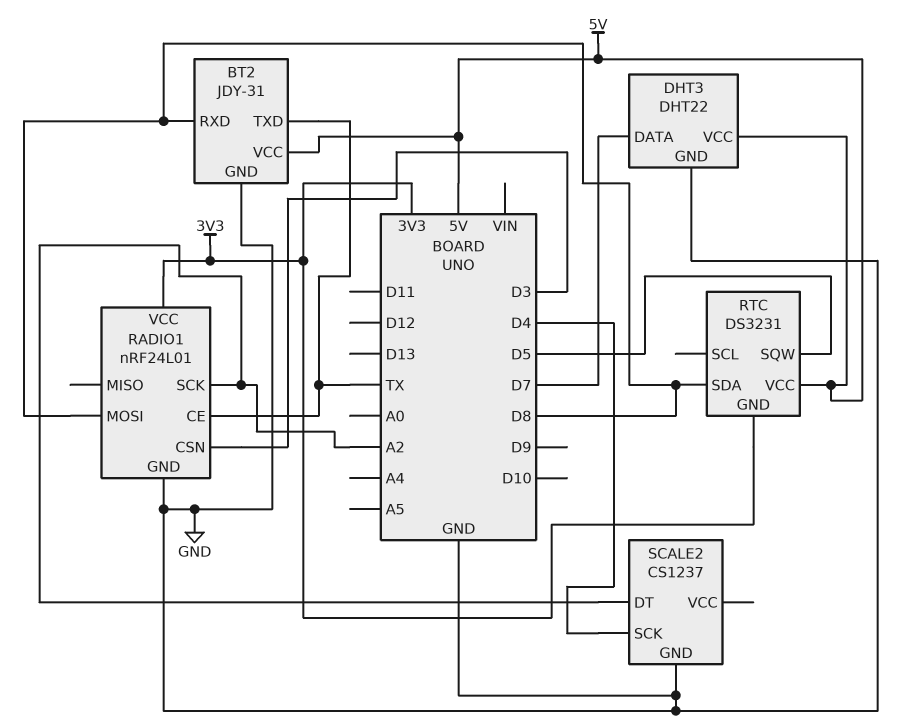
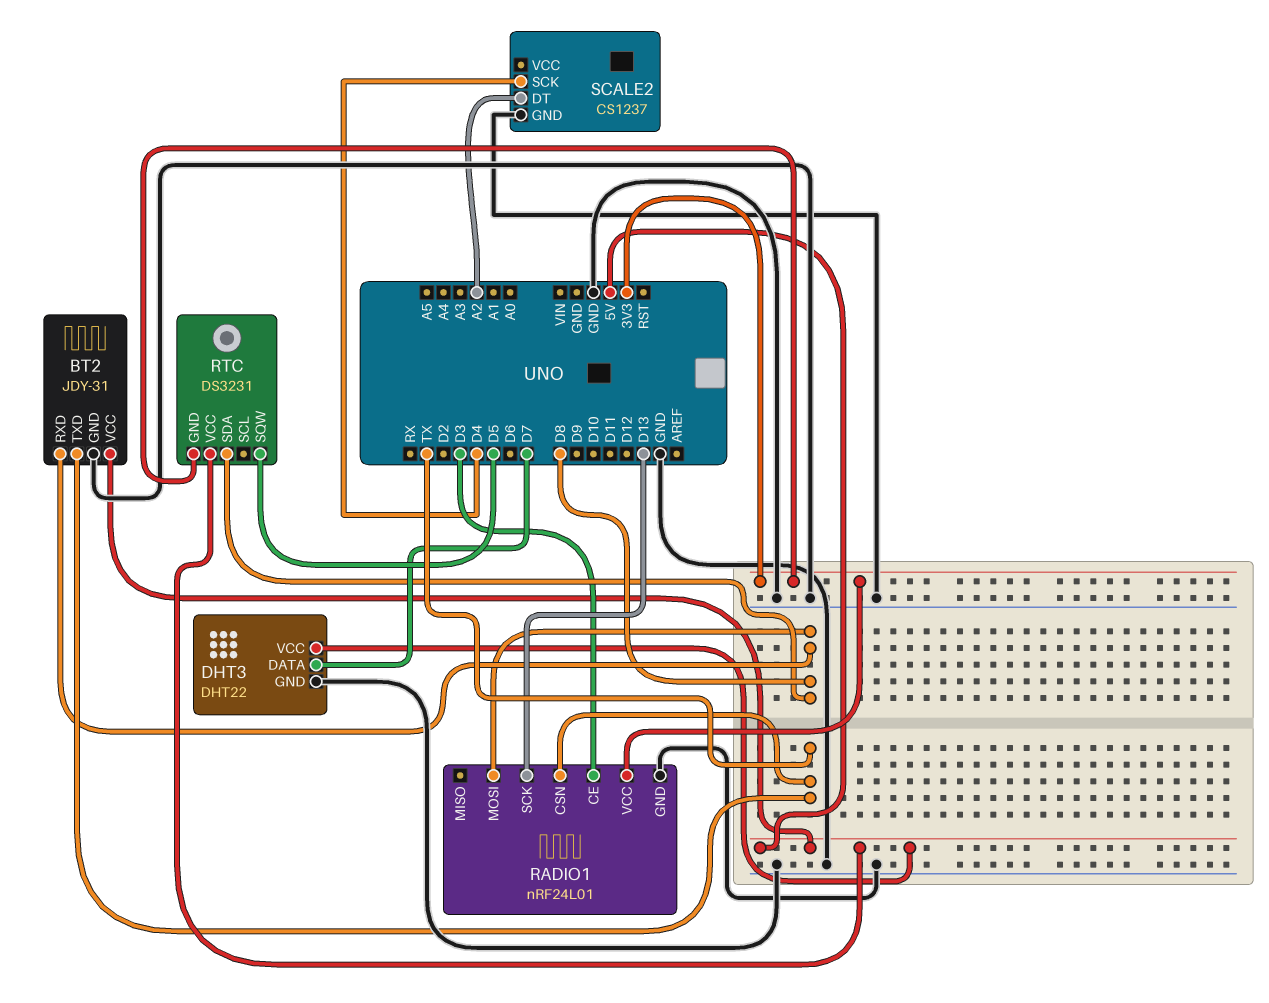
RADIO1 pin CE: TX -> D3
RADIO1 pin CSN: D3 -> TX
RADIO1 pin SCK: A2 -> D13

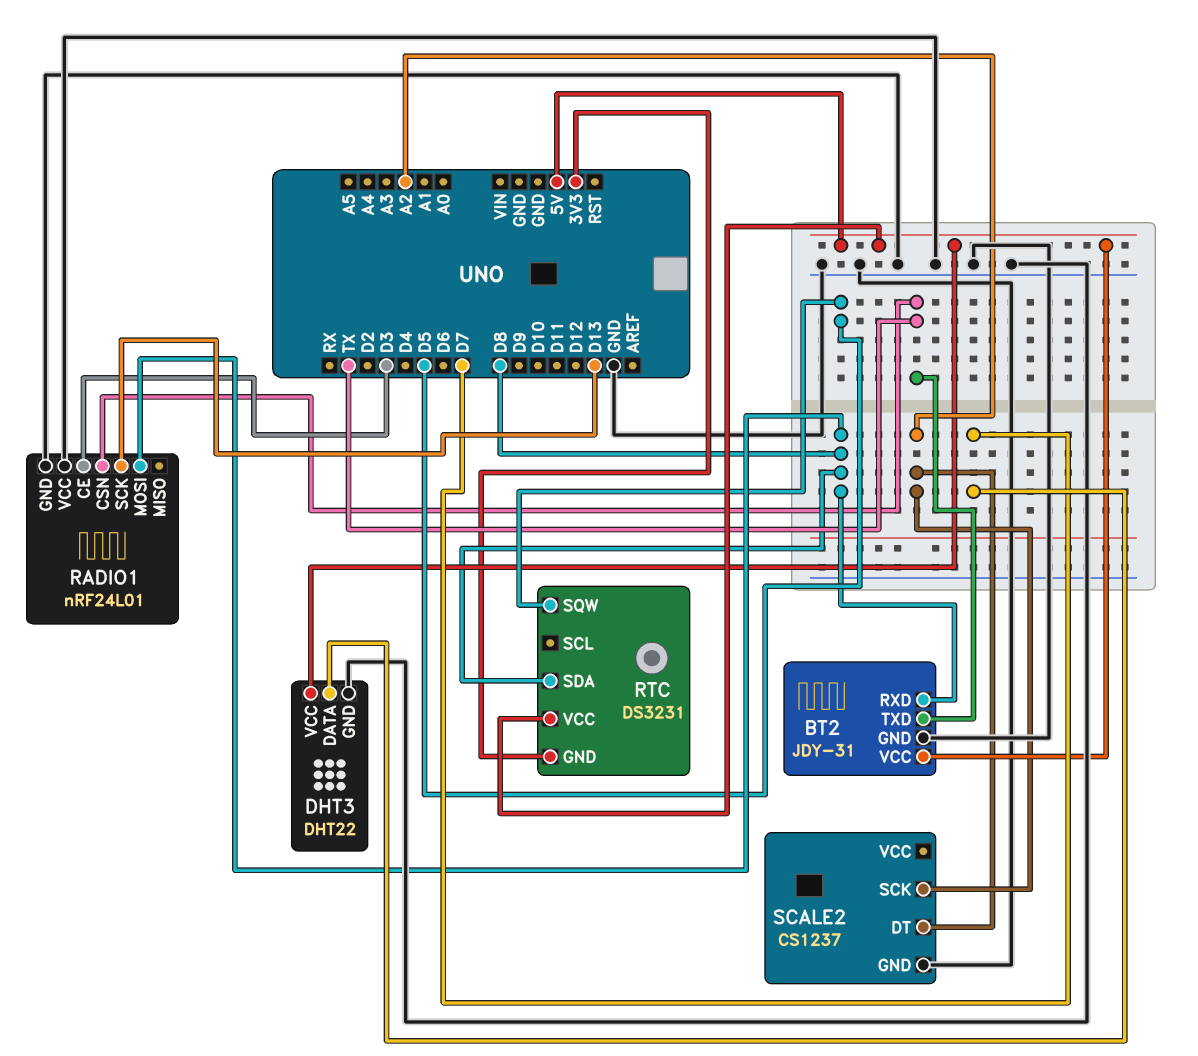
RADIO1 pin VCC: 3V3 -> GND
SCALE2 pin SCK: D4 -> A2

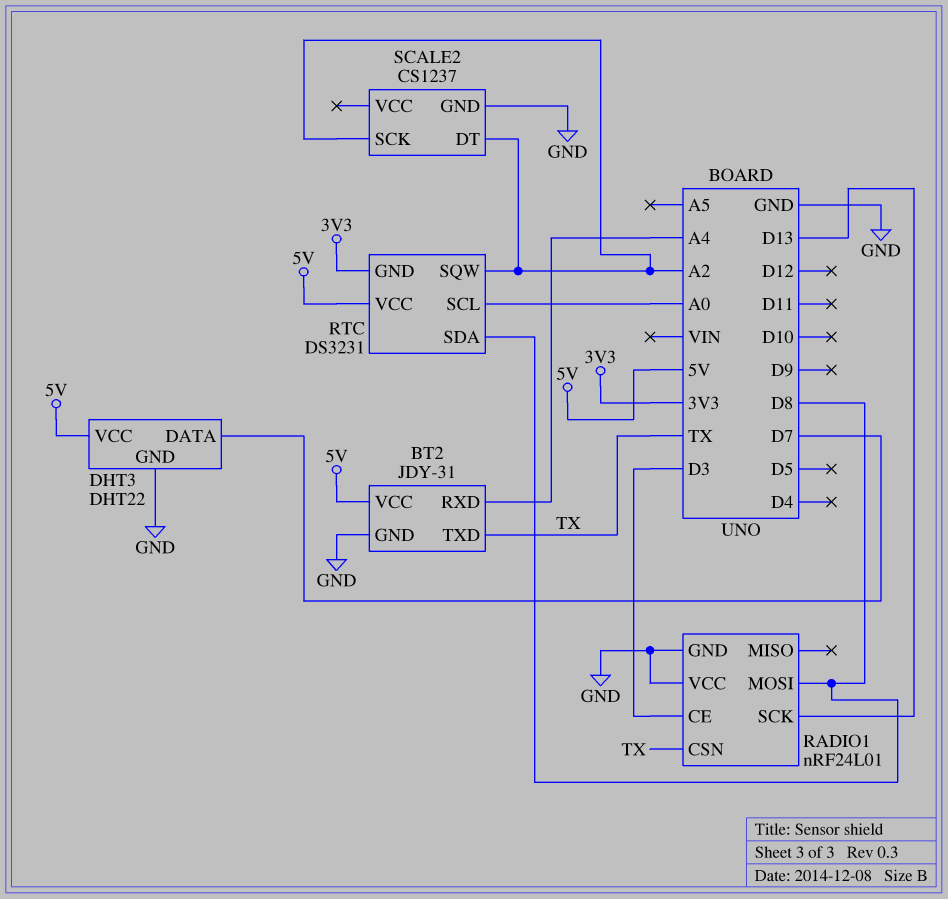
BT2 pin RXD: D8 -> A4
RTC pin SCL: none -> A0
RTC pin SQW: D5 -> A2

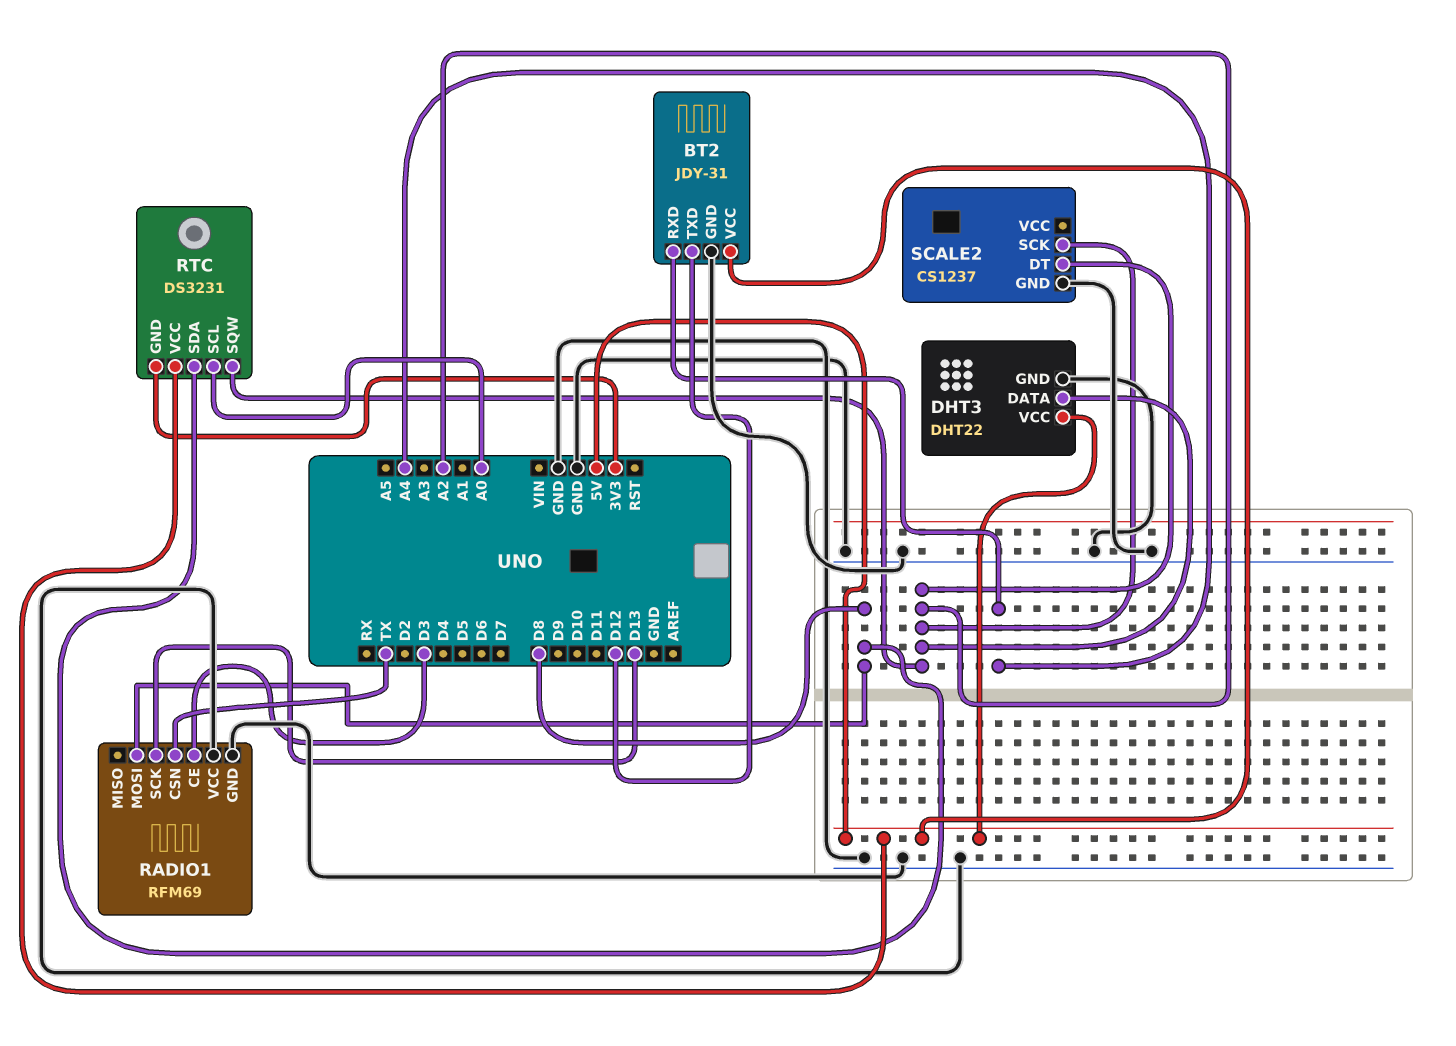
BT2 pin TXD: TX -> D12
DHT3 pin DATA: D7 -> A2
RADIO1: nRF24L01 -> RFM69

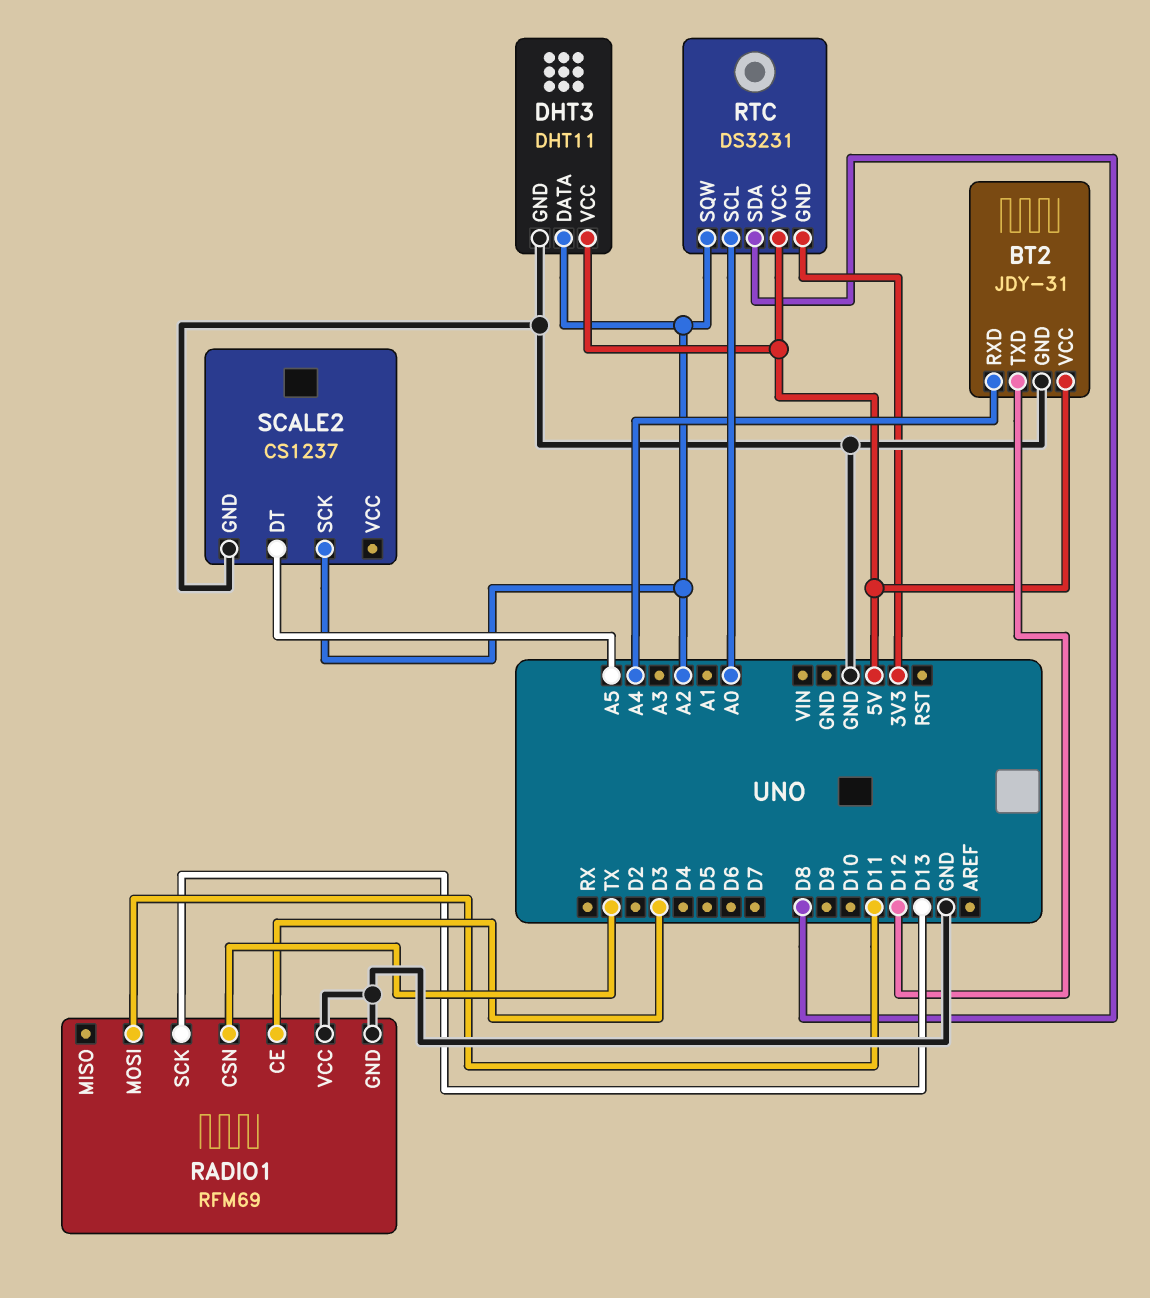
DHT3: DHT22 -> DHT11
RADIO1 pin MOSI: D8 -> D11
SCALE2 pin DT: A2 -> A5

